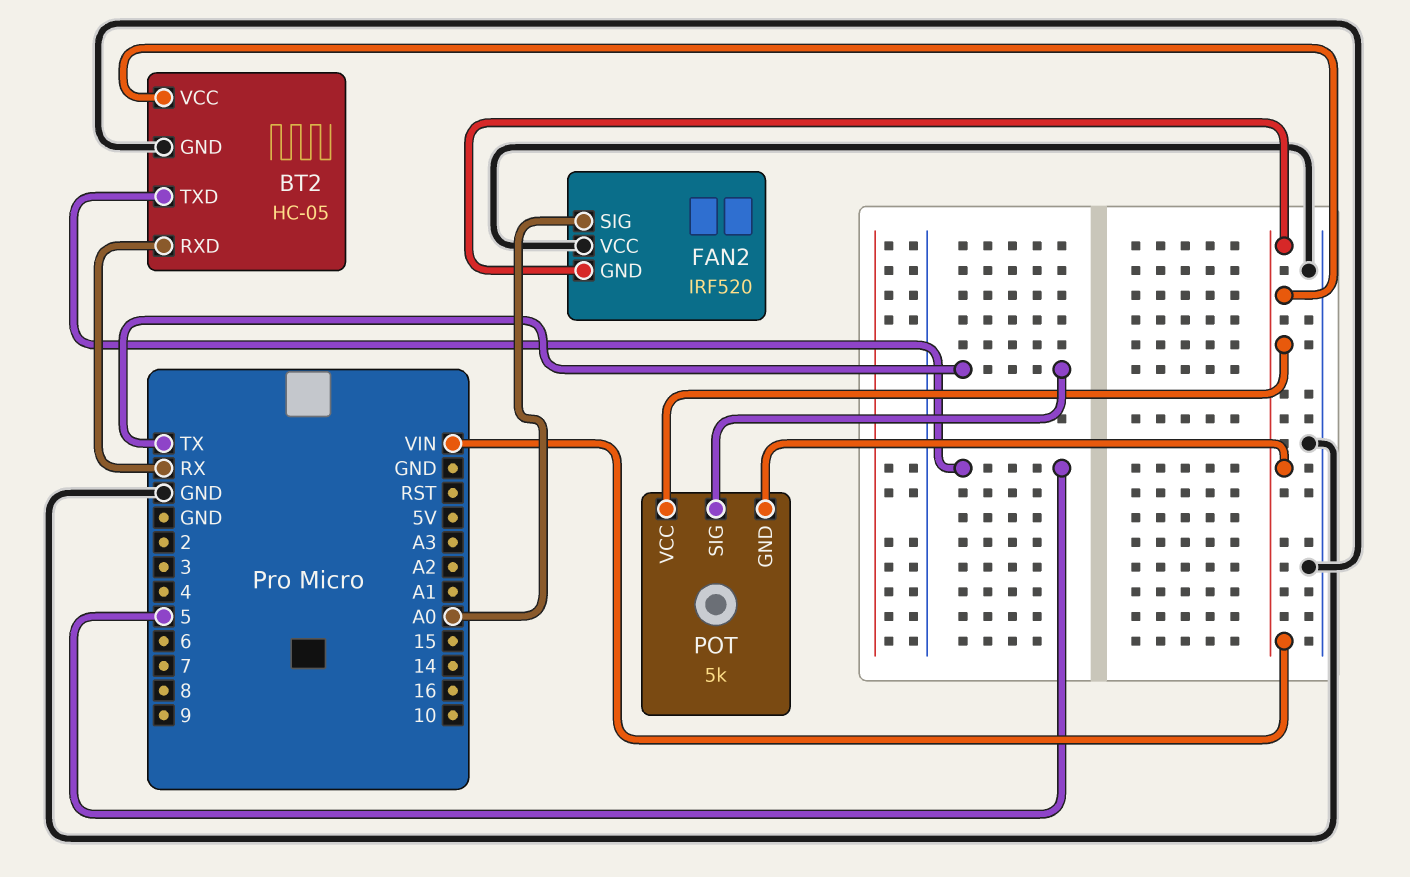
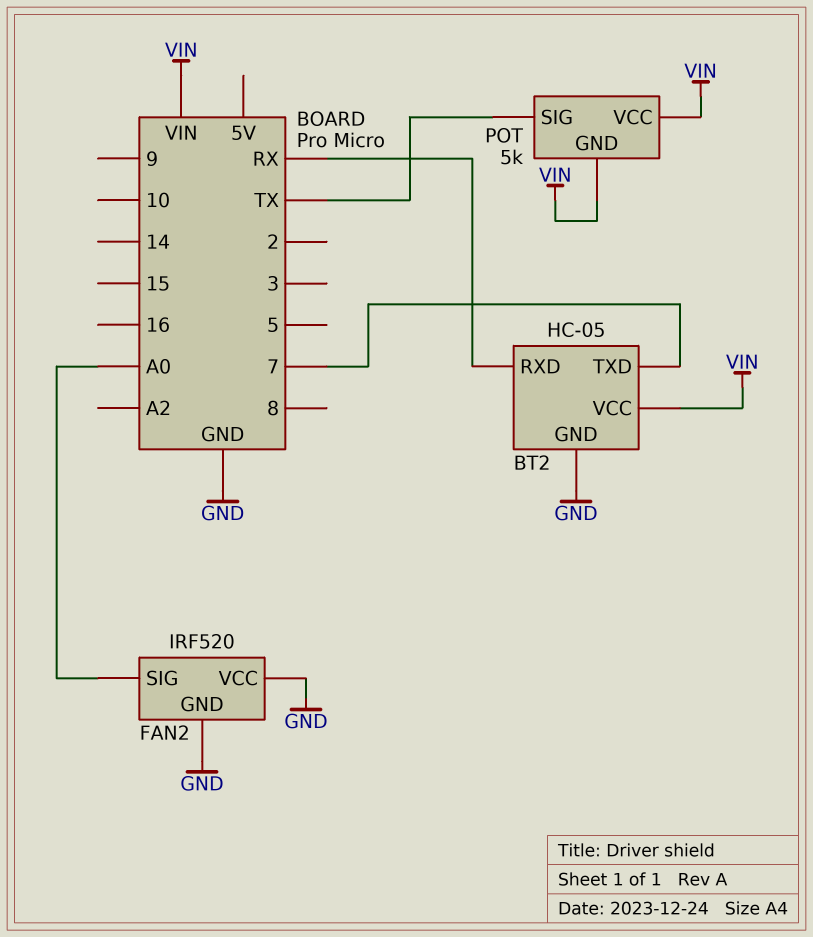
BT2 pin TXD: 5 -> 7
FAN2 pin GND: VIN -> GND

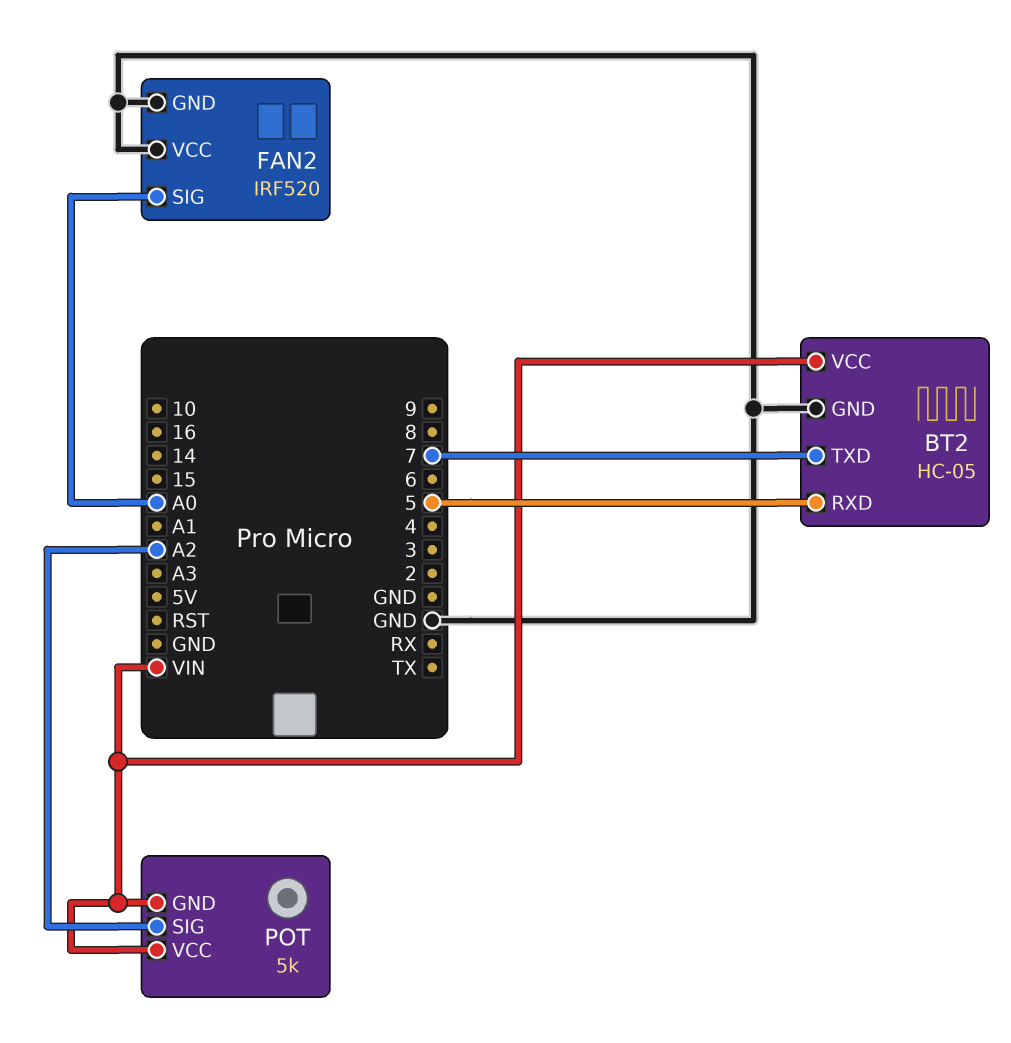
BT2 pin RXD: RX -> 5
POT pin SIG: TX -> A2

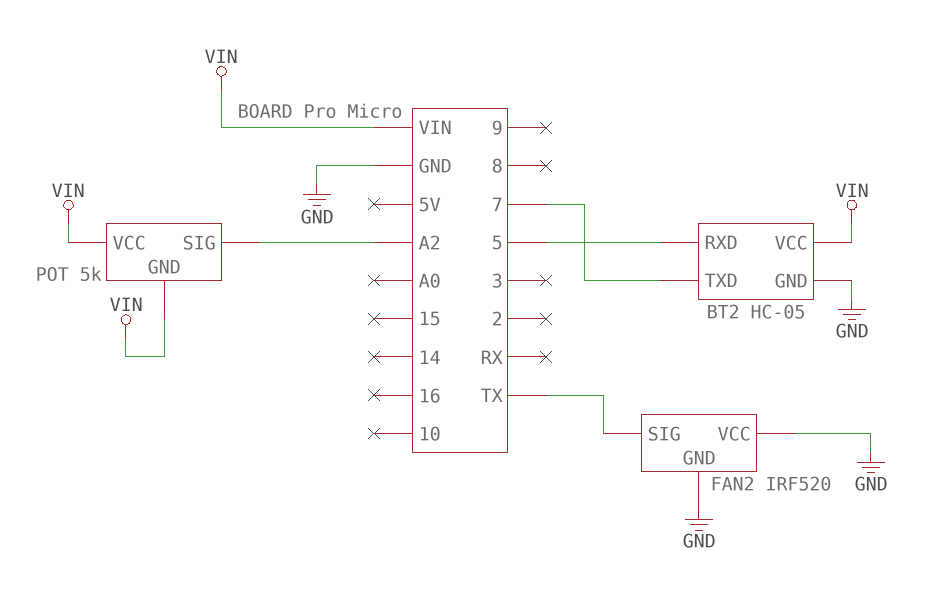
FAN2 pin SIG: A0 -> TX

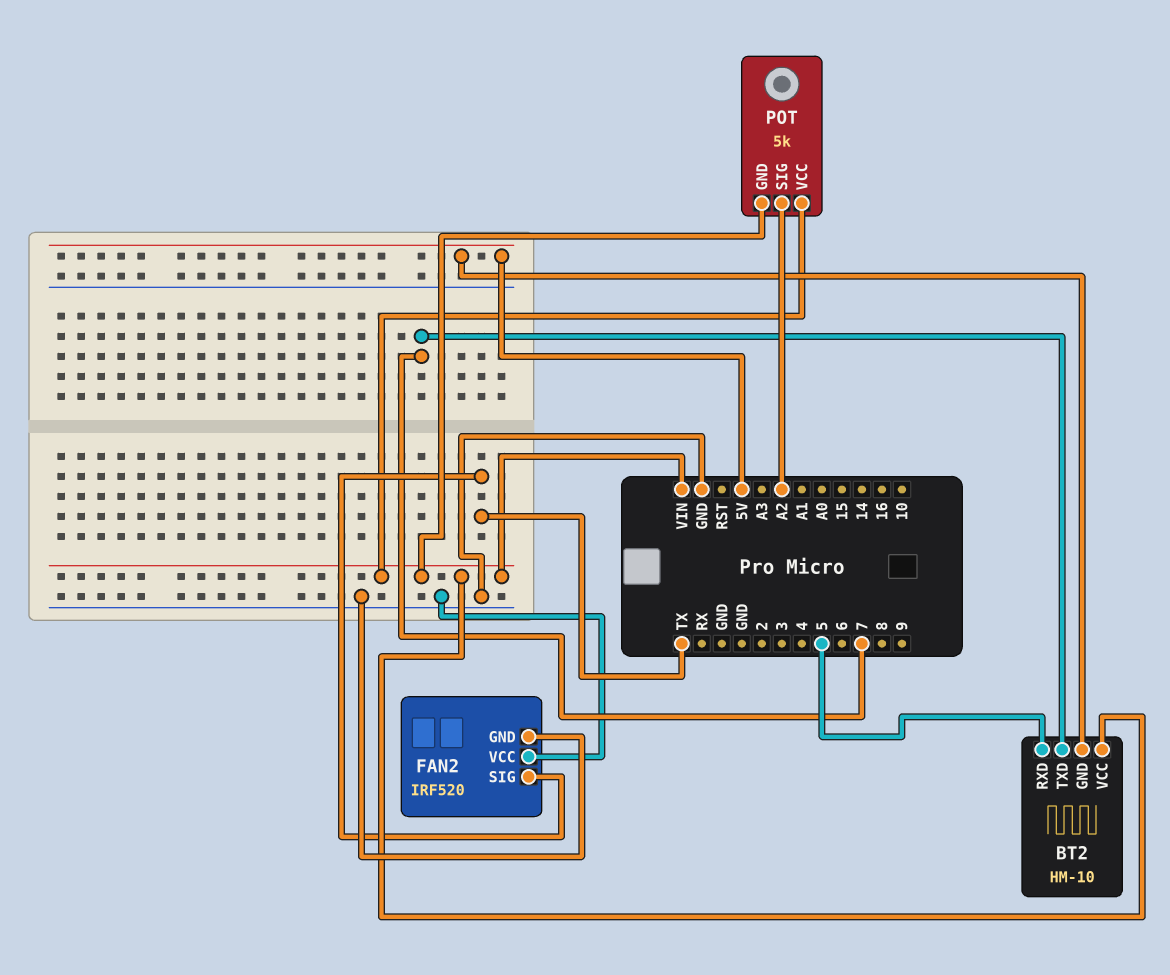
BT2: HC-05 -> HM-10
BT2 pin GND: GND -> 5V

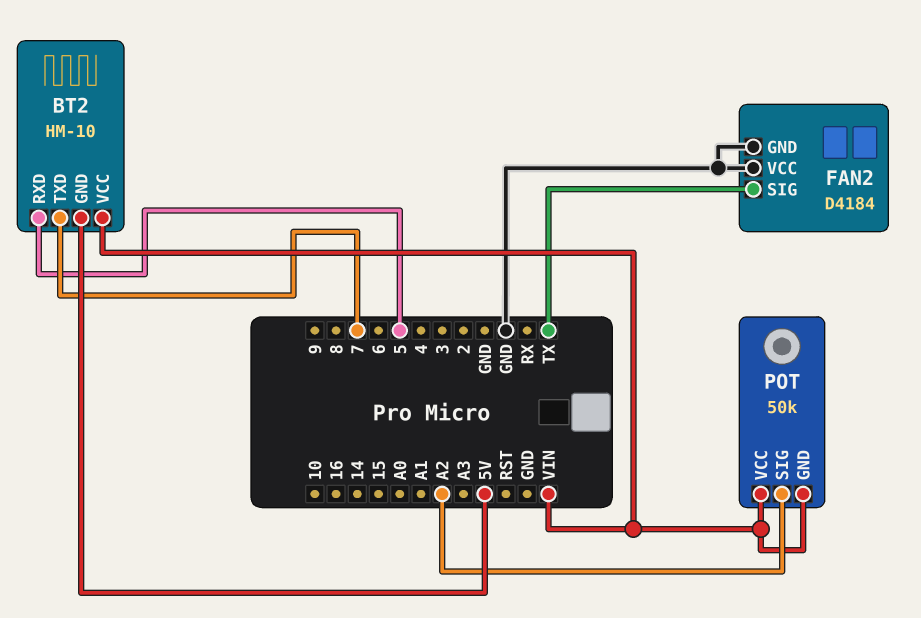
FAN2: IRF520 -> D4184
POT: 5k -> 50k

